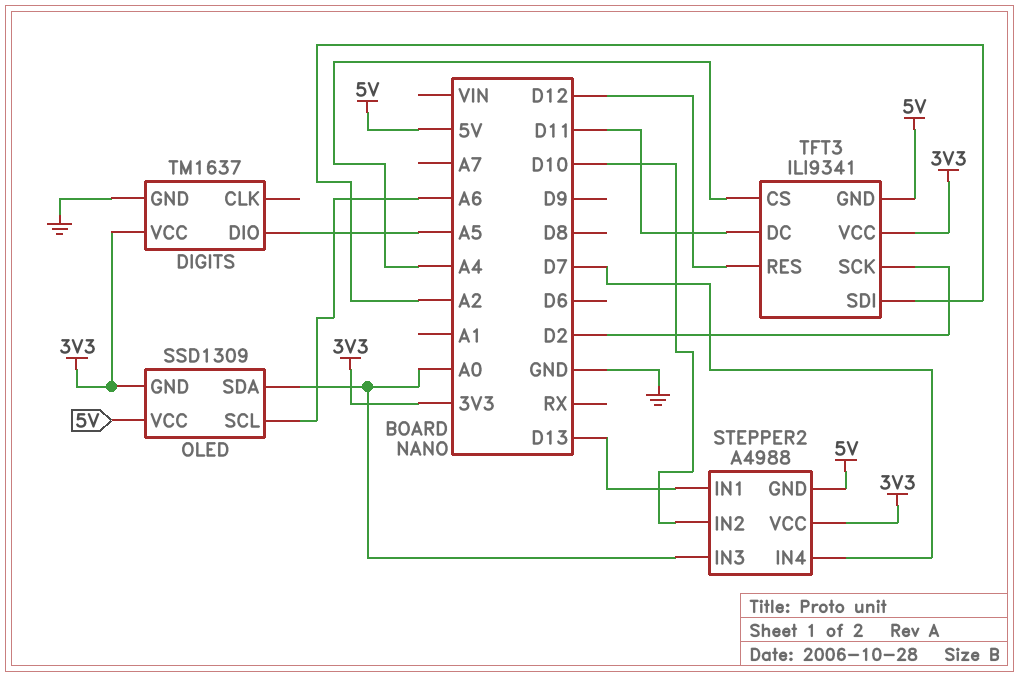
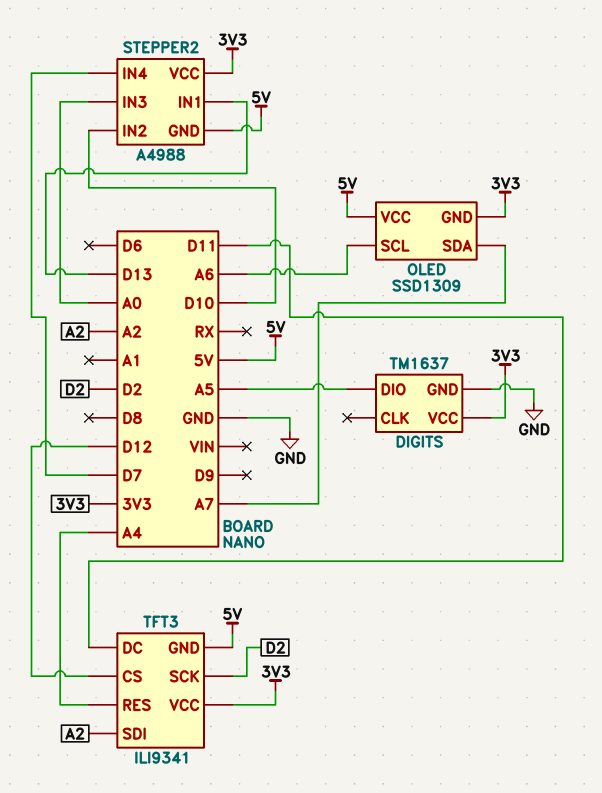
OLED pin SDA: A0 -> A7
TFT3 pin CS: A4 -> D12
TFT3 pin RES: D12 -> A4

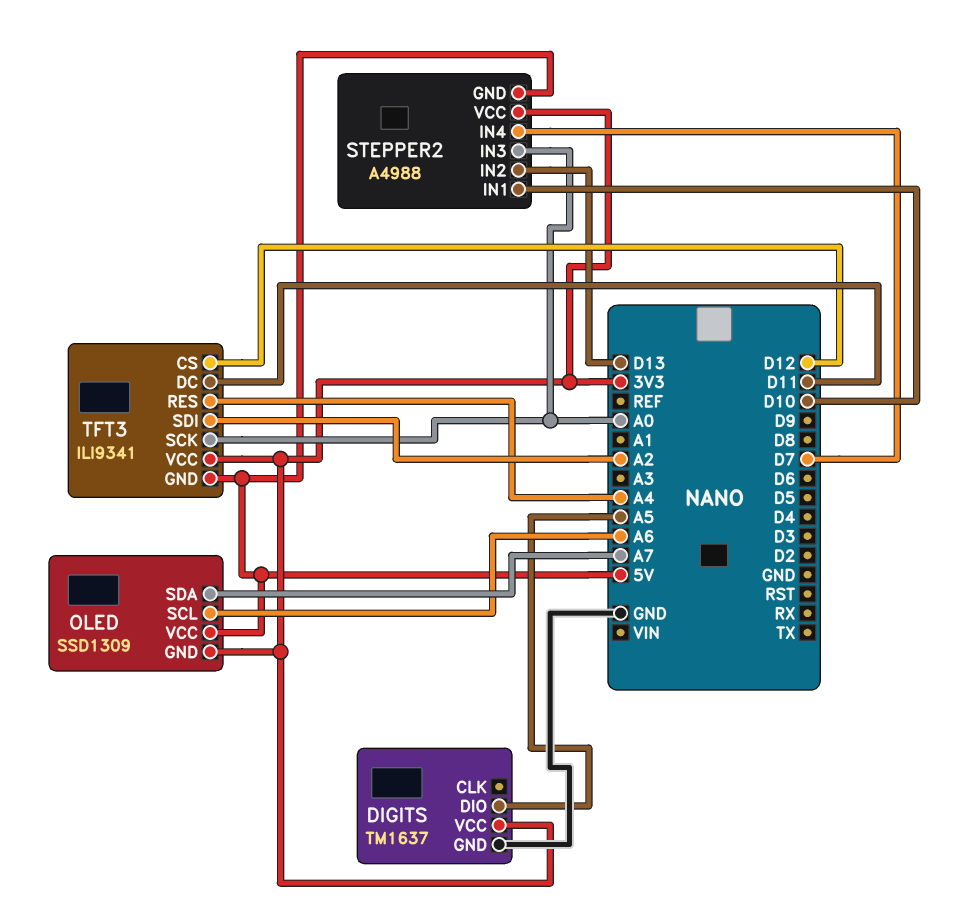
STEPPER2 pin IN1: D13 -> D10
STEPPER2 pin IN2: D10 -> D13
TFT3 pin SCK: D2 -> A0

